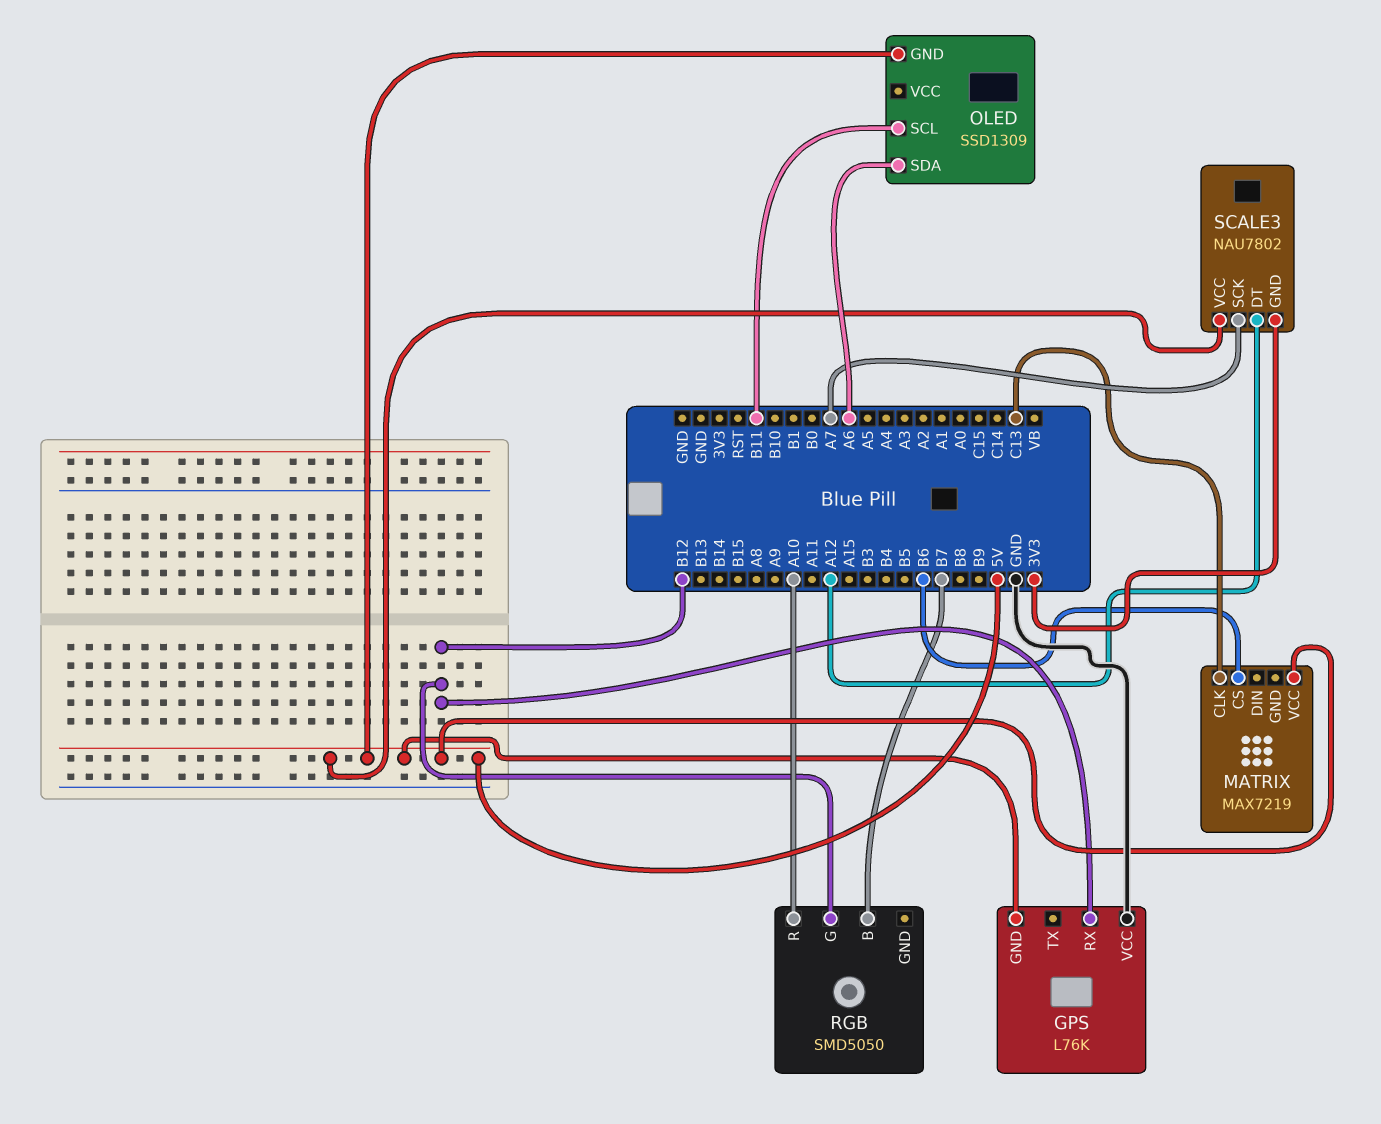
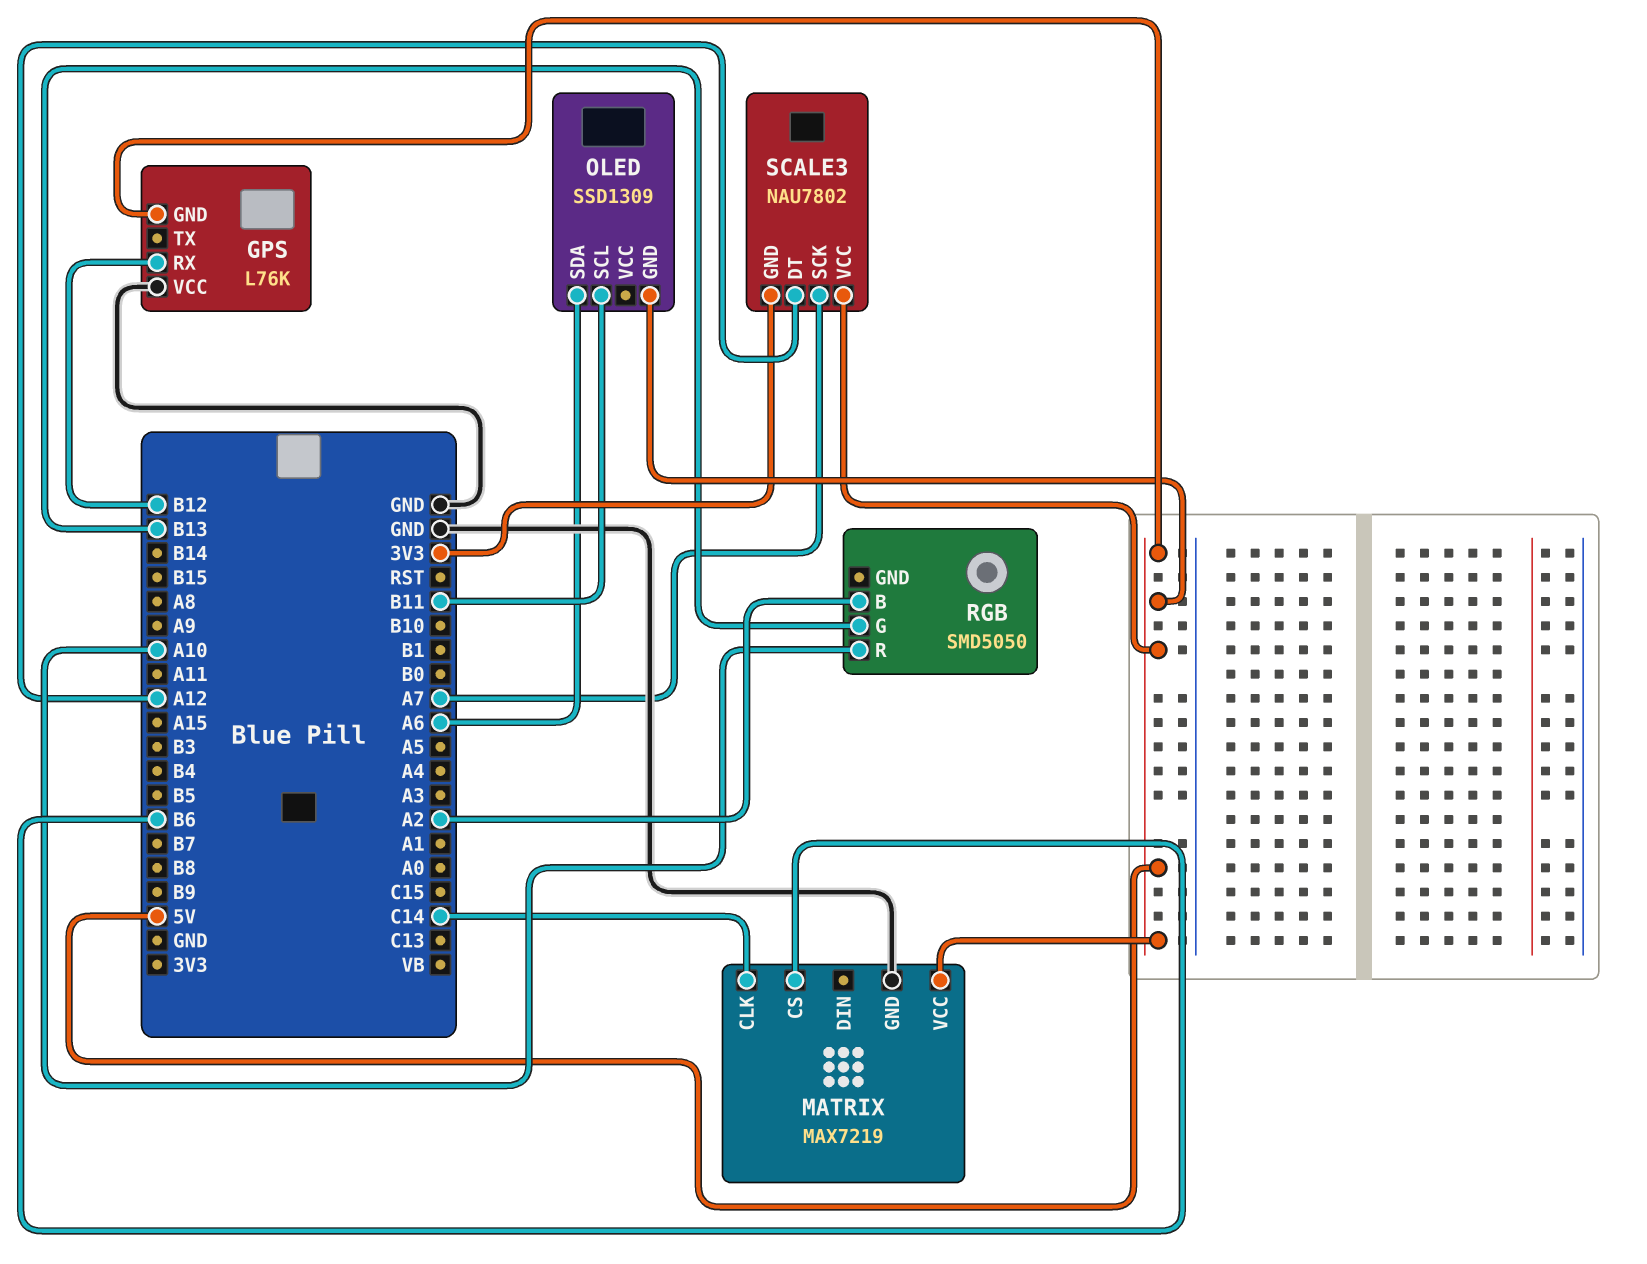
MATRIX pin CLK: C13 -> C14
MATRIX pin GND: none -> GND
RGB pin B: B7 -> A2
RGB pin G: B12 -> B13

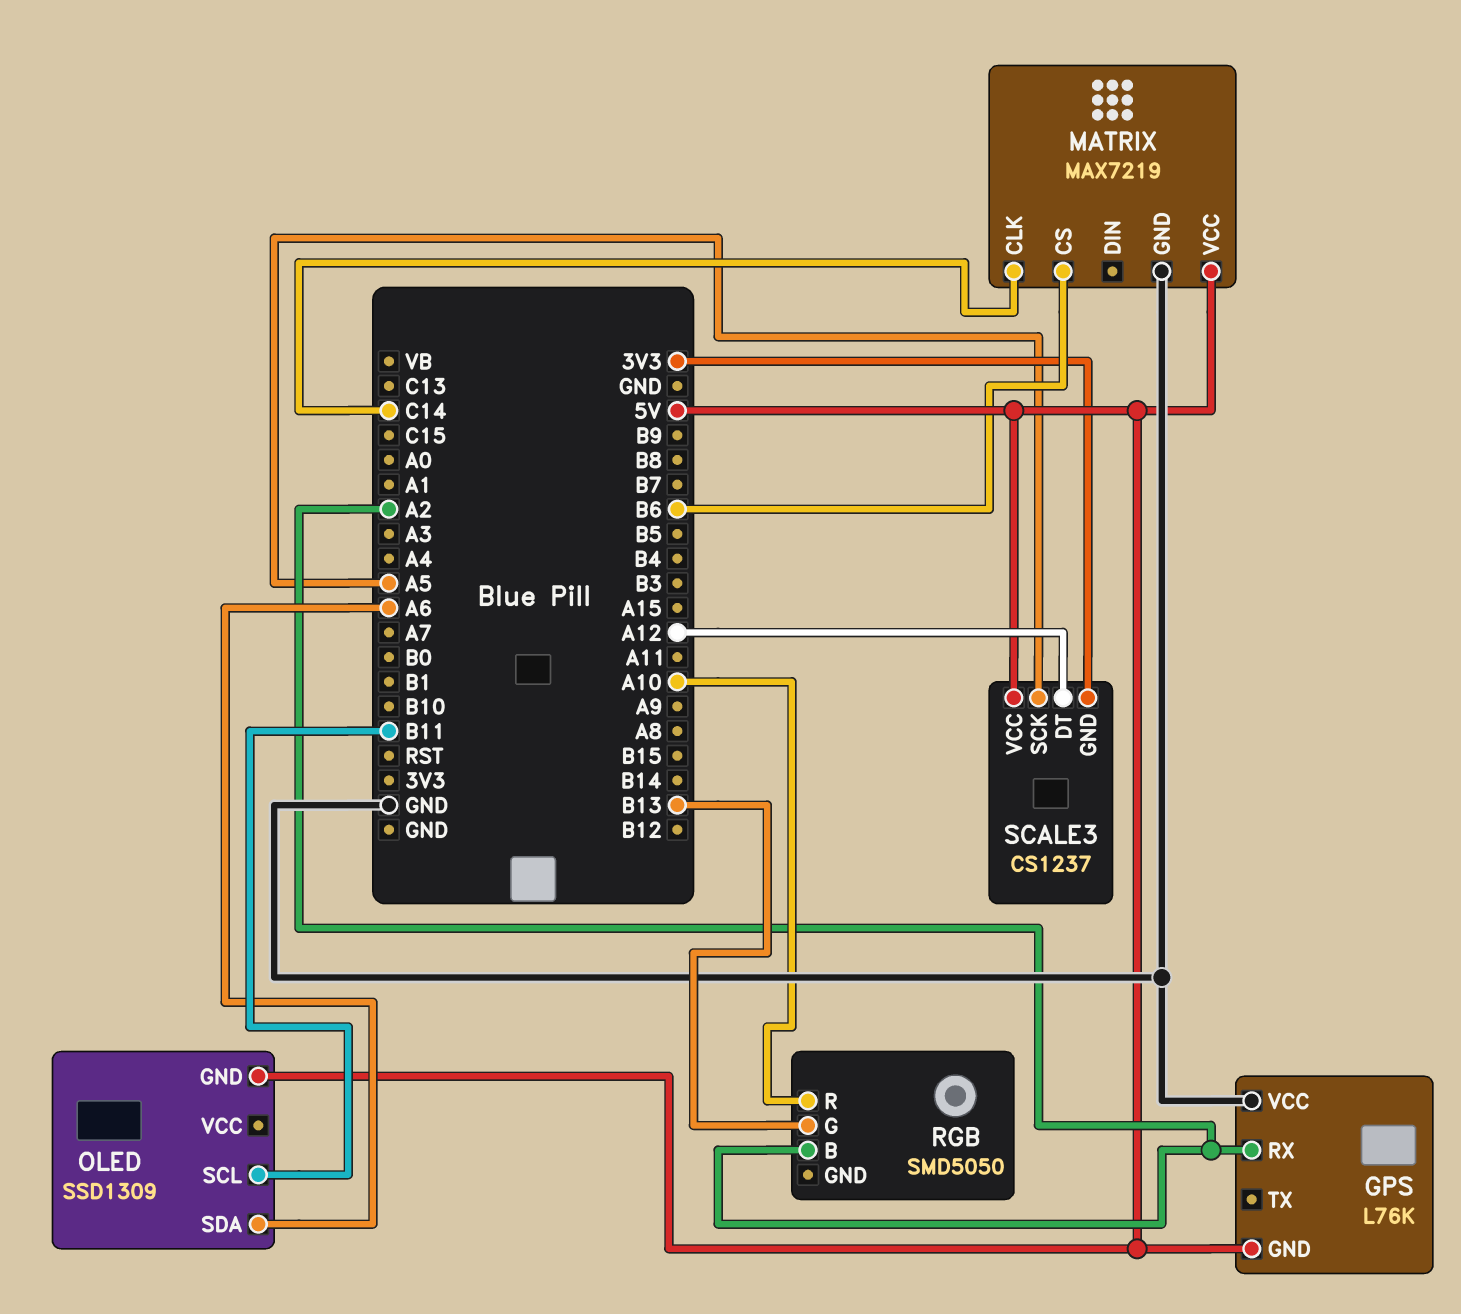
GPS pin RX: B12 -> A2
SCALE3: NAU7802 -> CS1237
SCALE3 pin SCK: A7 -> A5

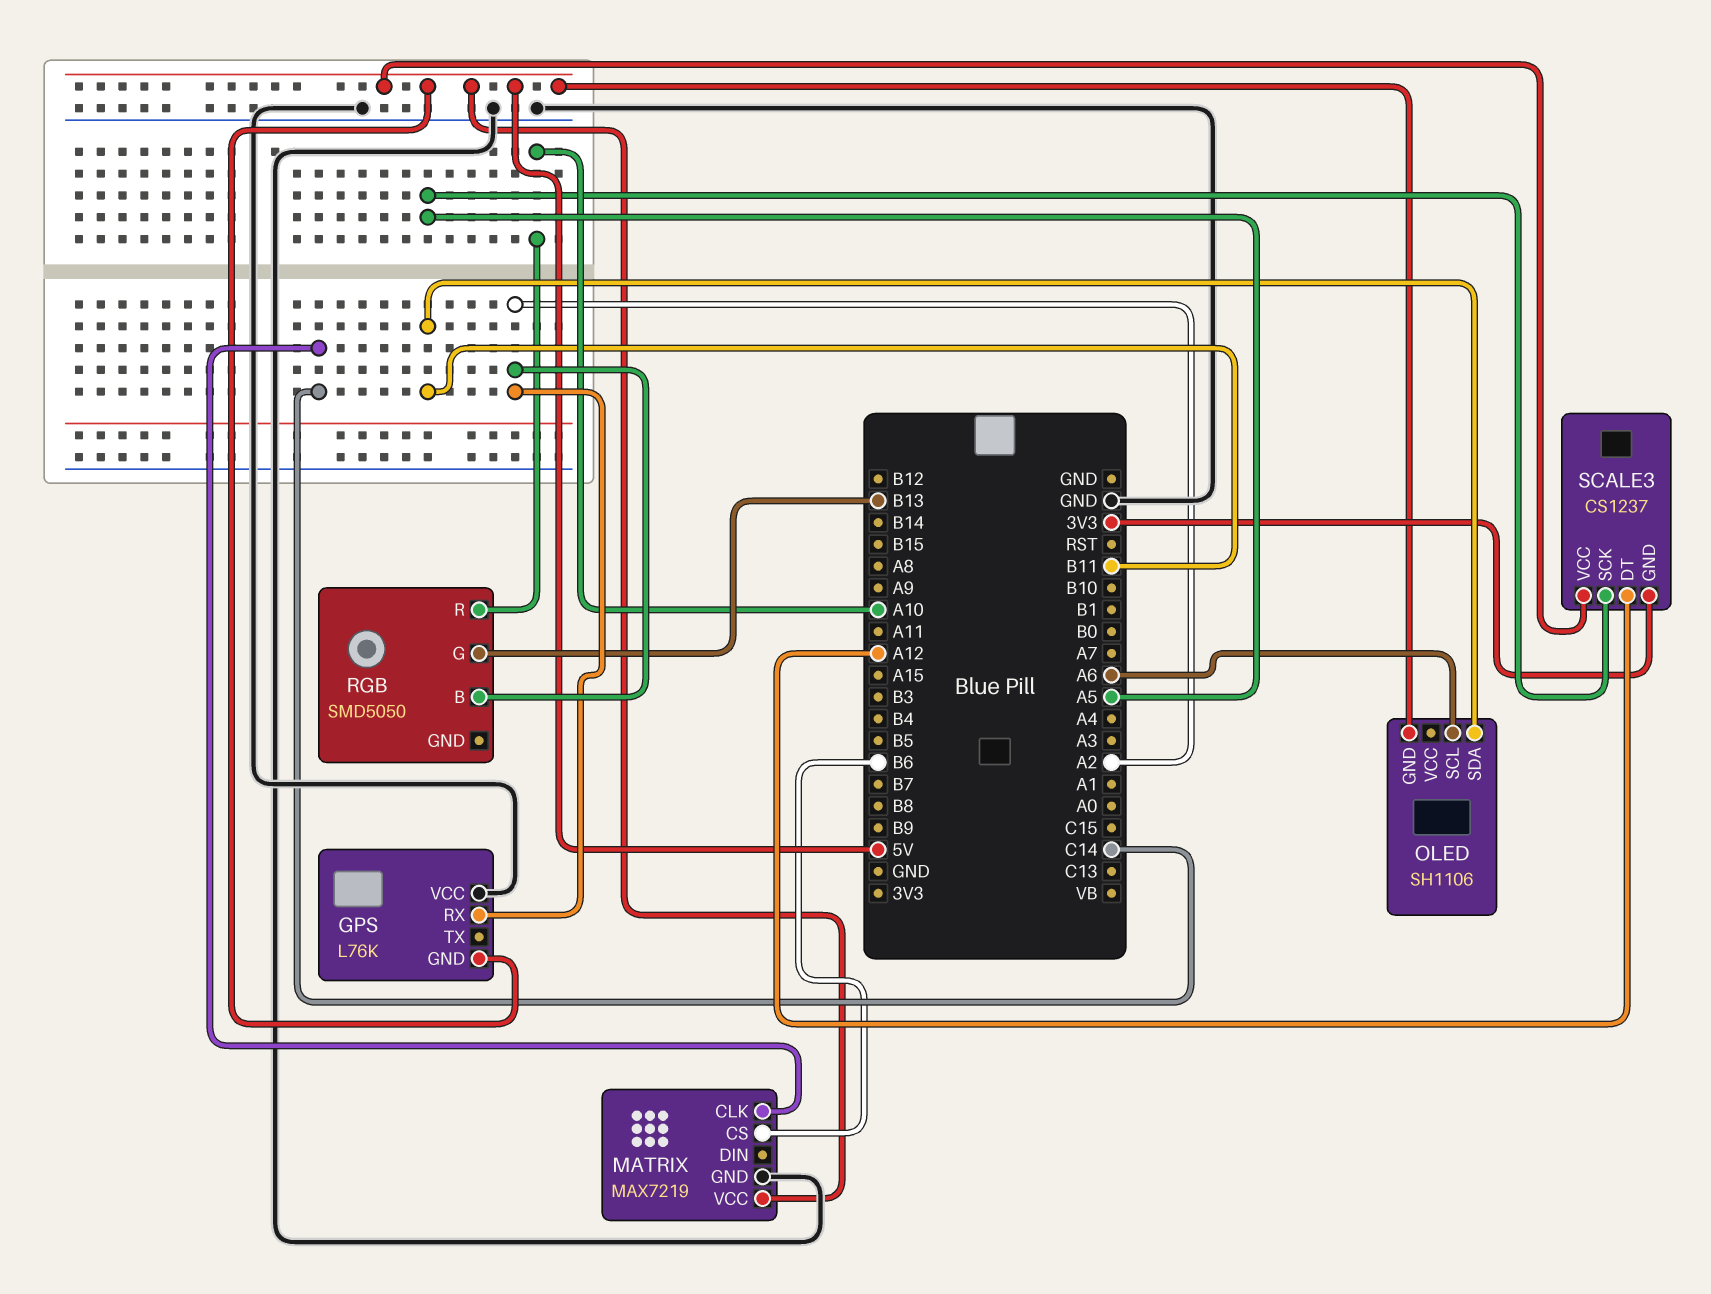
OLED: SSD1309 -> SH1106
OLED pin SCL: B11 -> A6
OLED pin SDA: A6 -> B11

